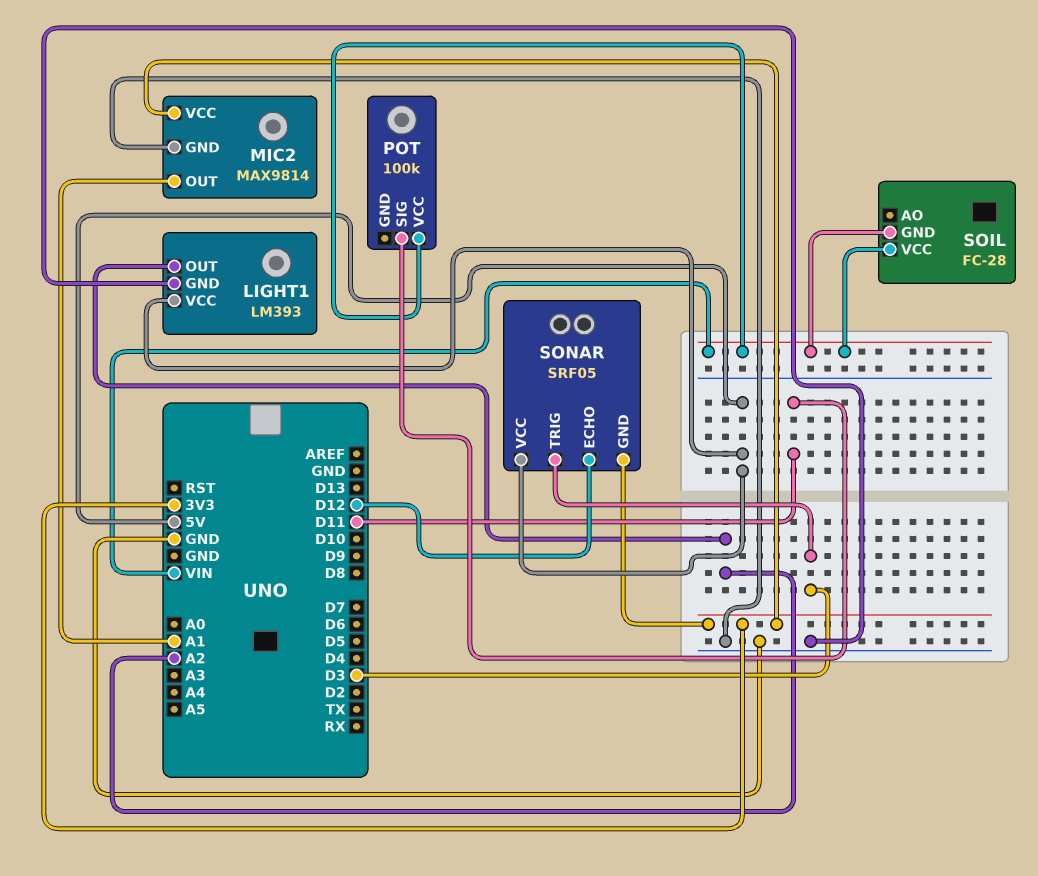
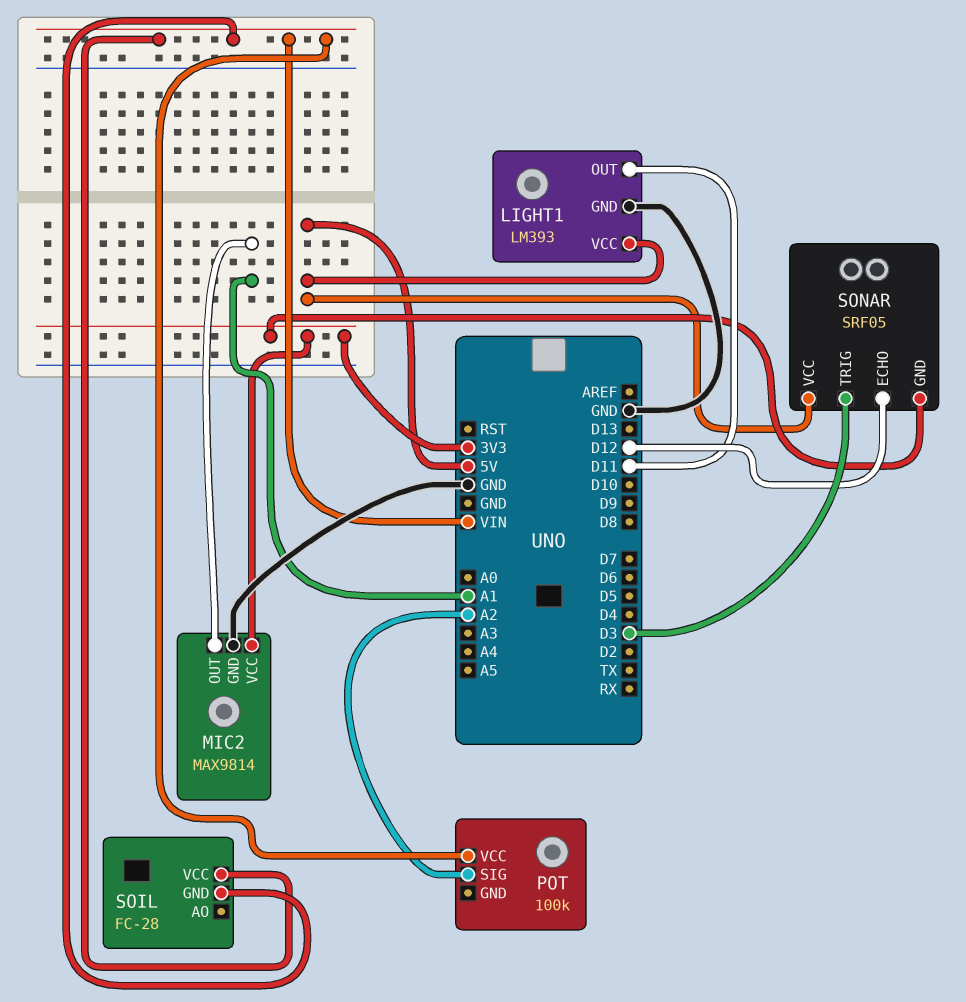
LIGHT1 pin OUT: A2 -> D11
POT pin SIG: D11 -> A2

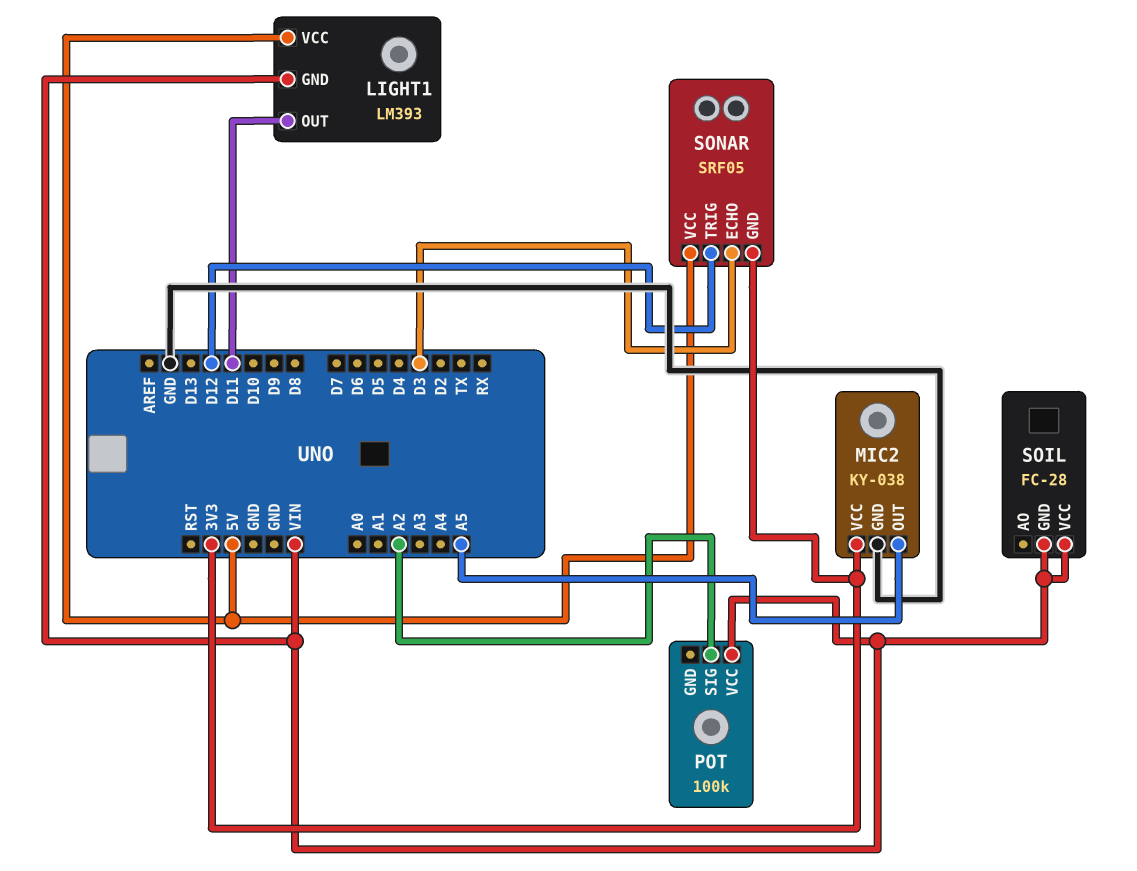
LIGHT1 pin GND: GND -> VIN
MIC2: MAX9814 -> KY-038
MIC2 pin OUT: A1 -> A5
SONAR pin ECHO: D12 -> D3
SONAR pin TRIG: D3 -> D12

